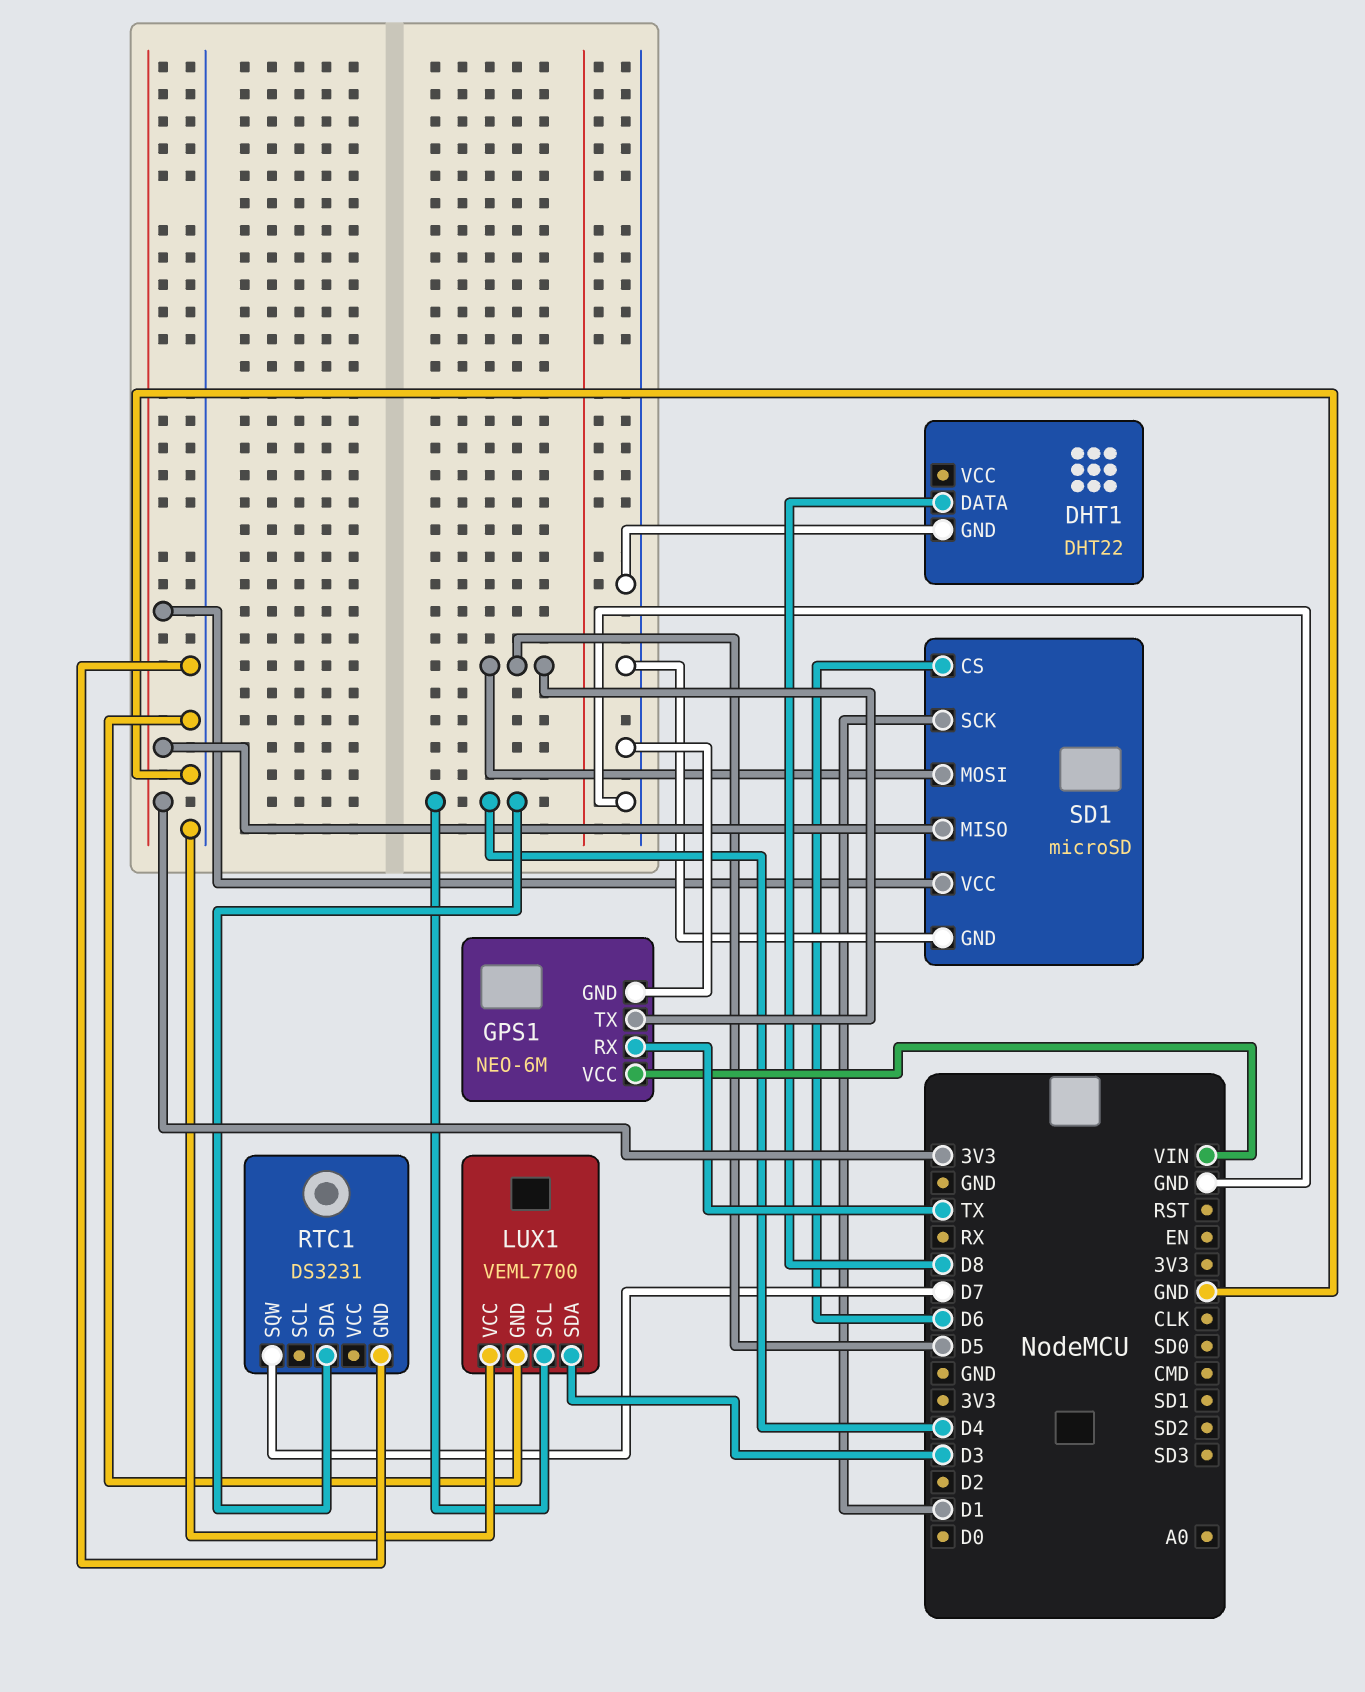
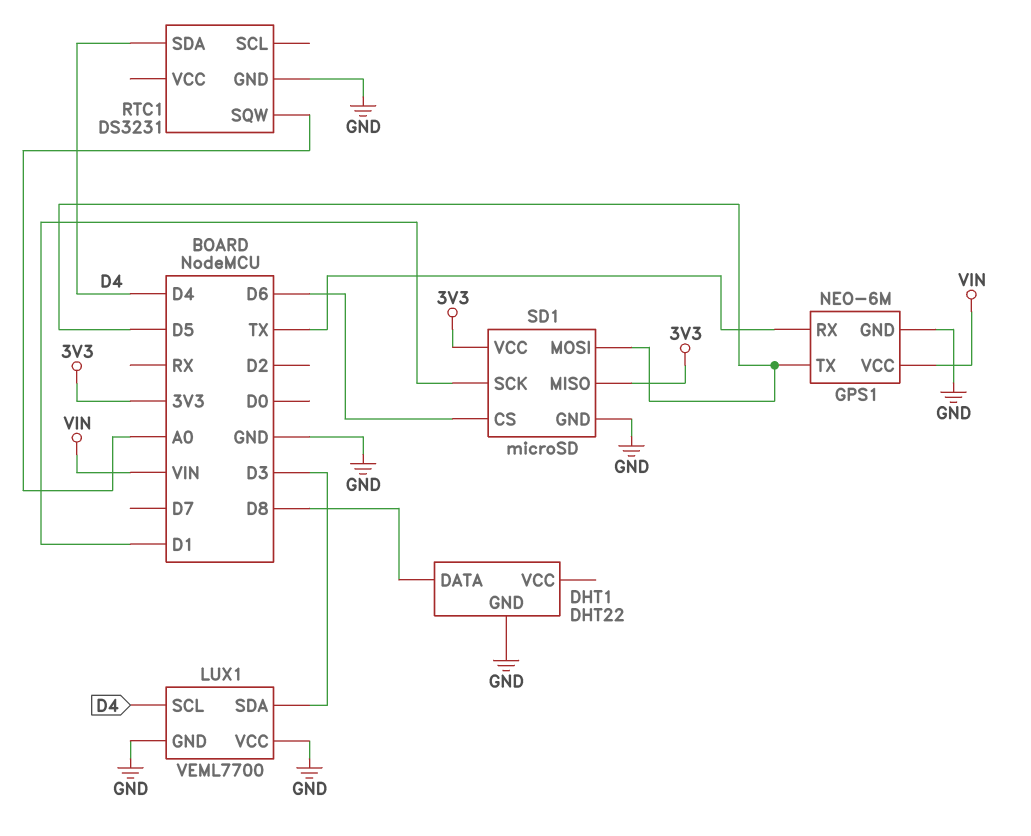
RTC1 pin SQW: D7 -> A0

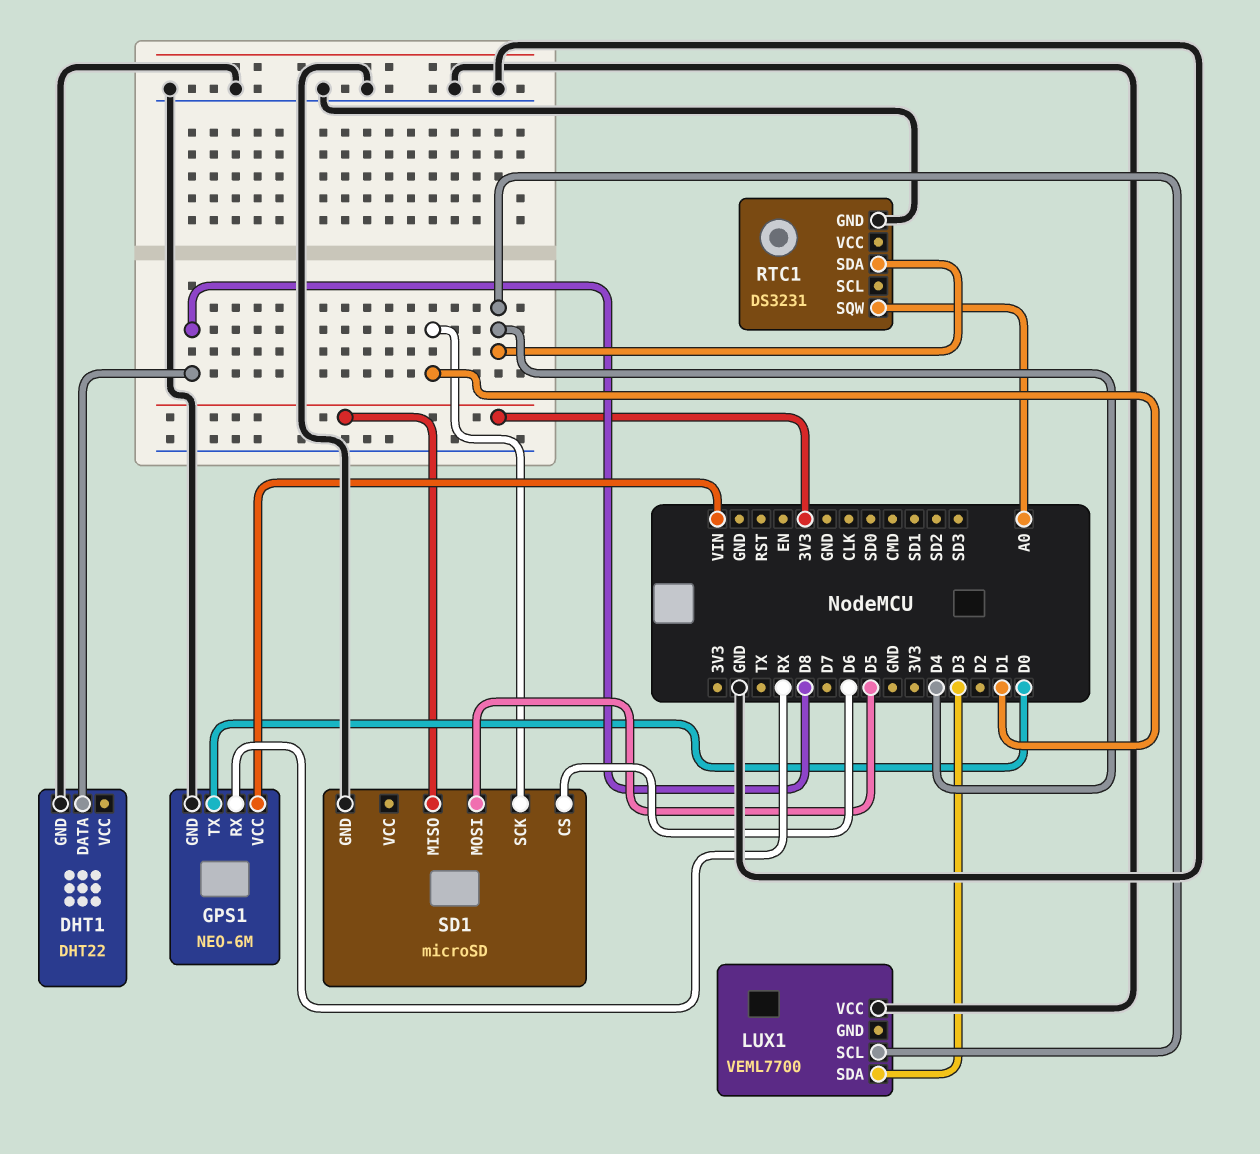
GPS1 pin RX: TX -> RX
GPS1 pin TX: D5 -> D0
LUX1 pin GND: GND -> none
SD1 pin VCC: 3V3 -> none

